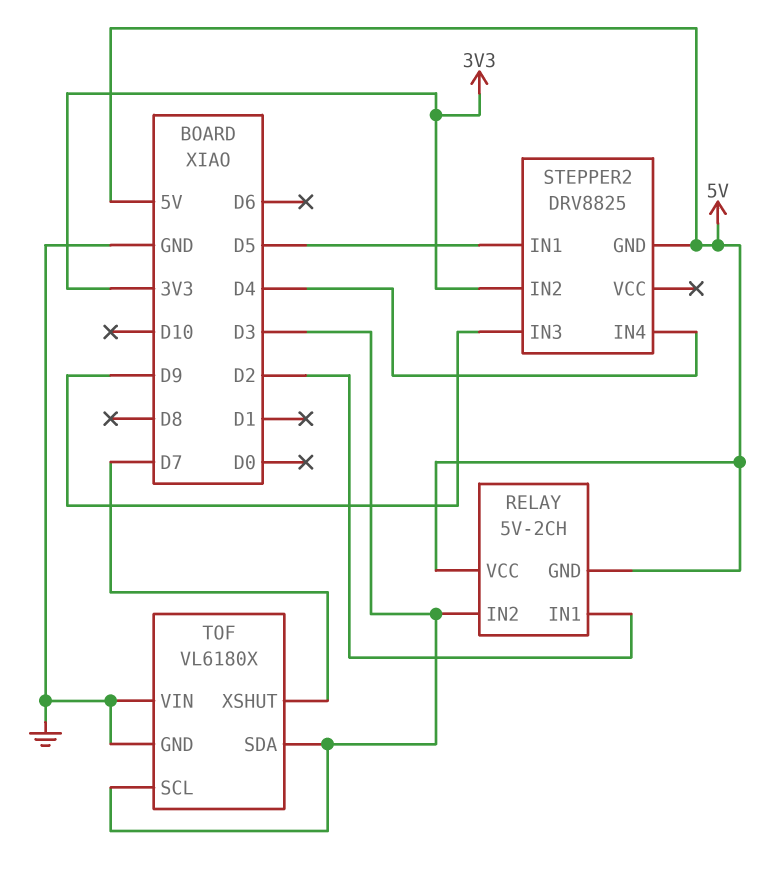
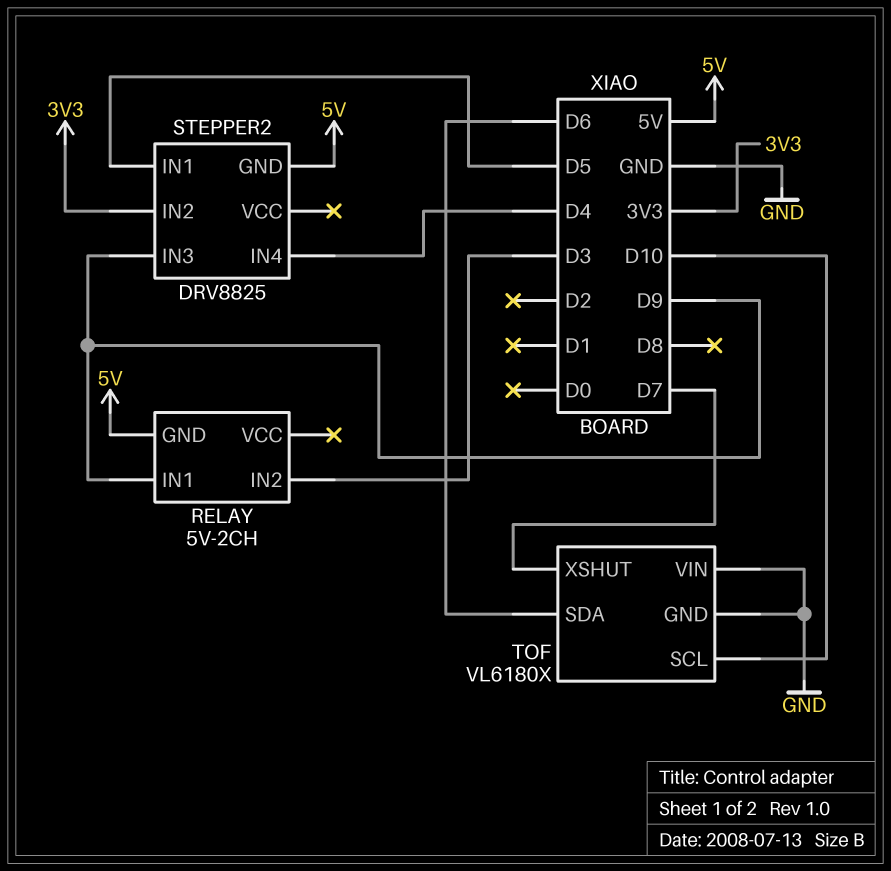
RELAY pin IN1: D2 -> D9
RELAY pin VCC: 5V -> none
TOF pin SCL: D3 -> D10
TOF pin SDA: D3 -> D6

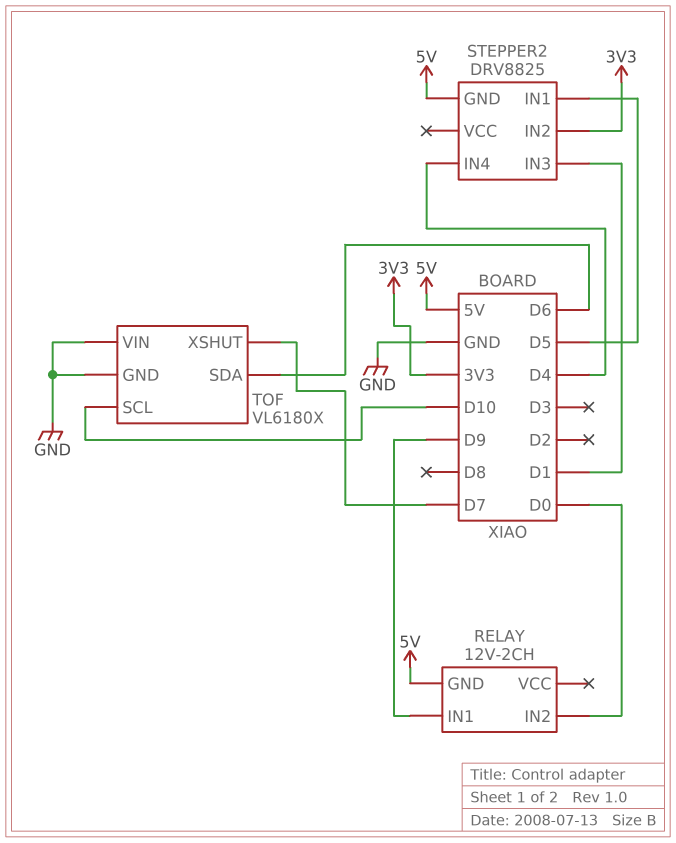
RELAY: 5V-2CH -> 12V-2CH
RELAY pin IN2: D3 -> D0
STEPPER2 pin IN3: D9 -> D1

